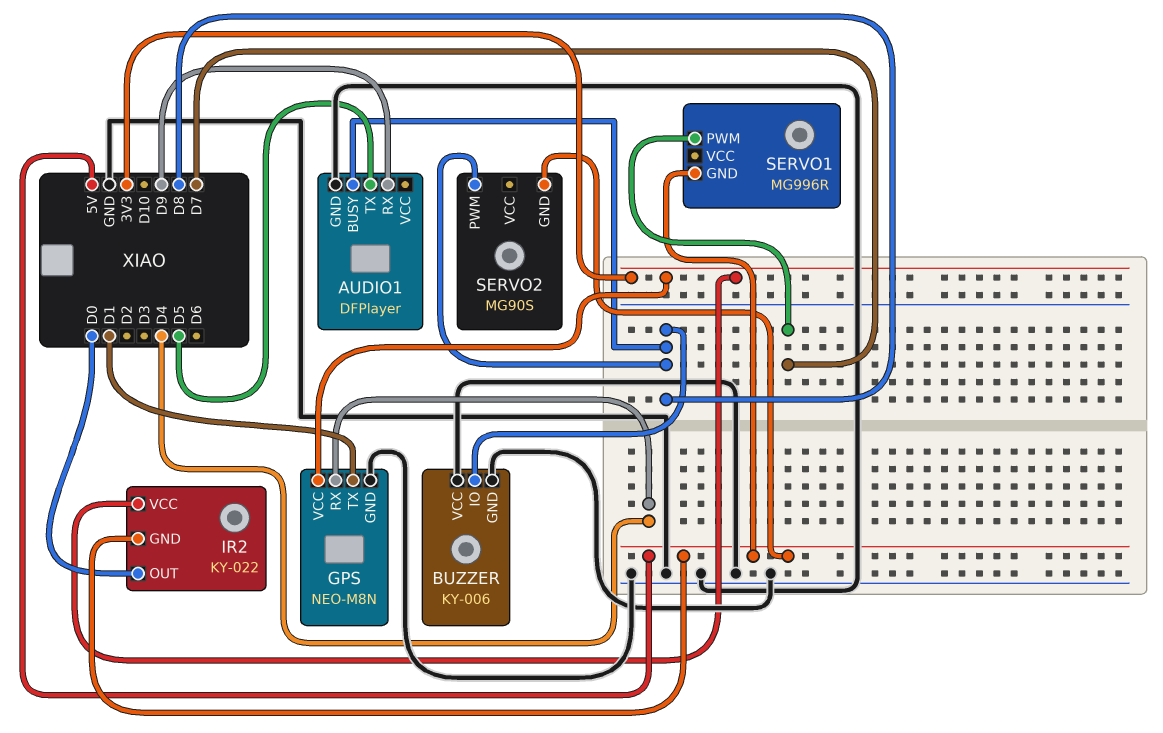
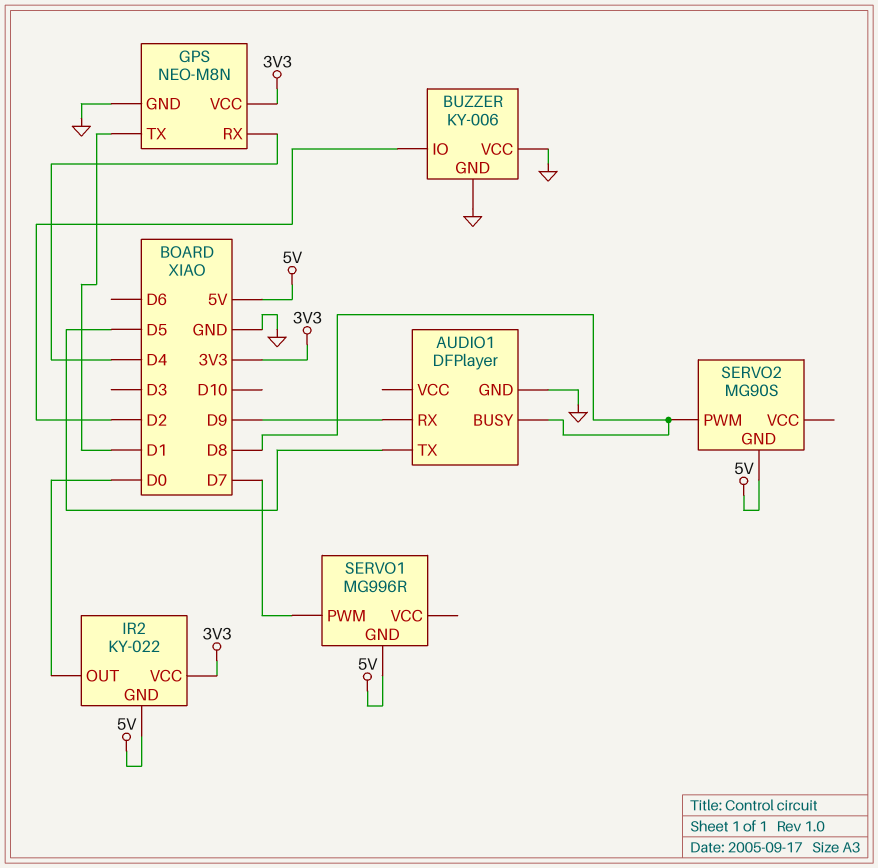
BUZZER pin IO: D8 -> D2

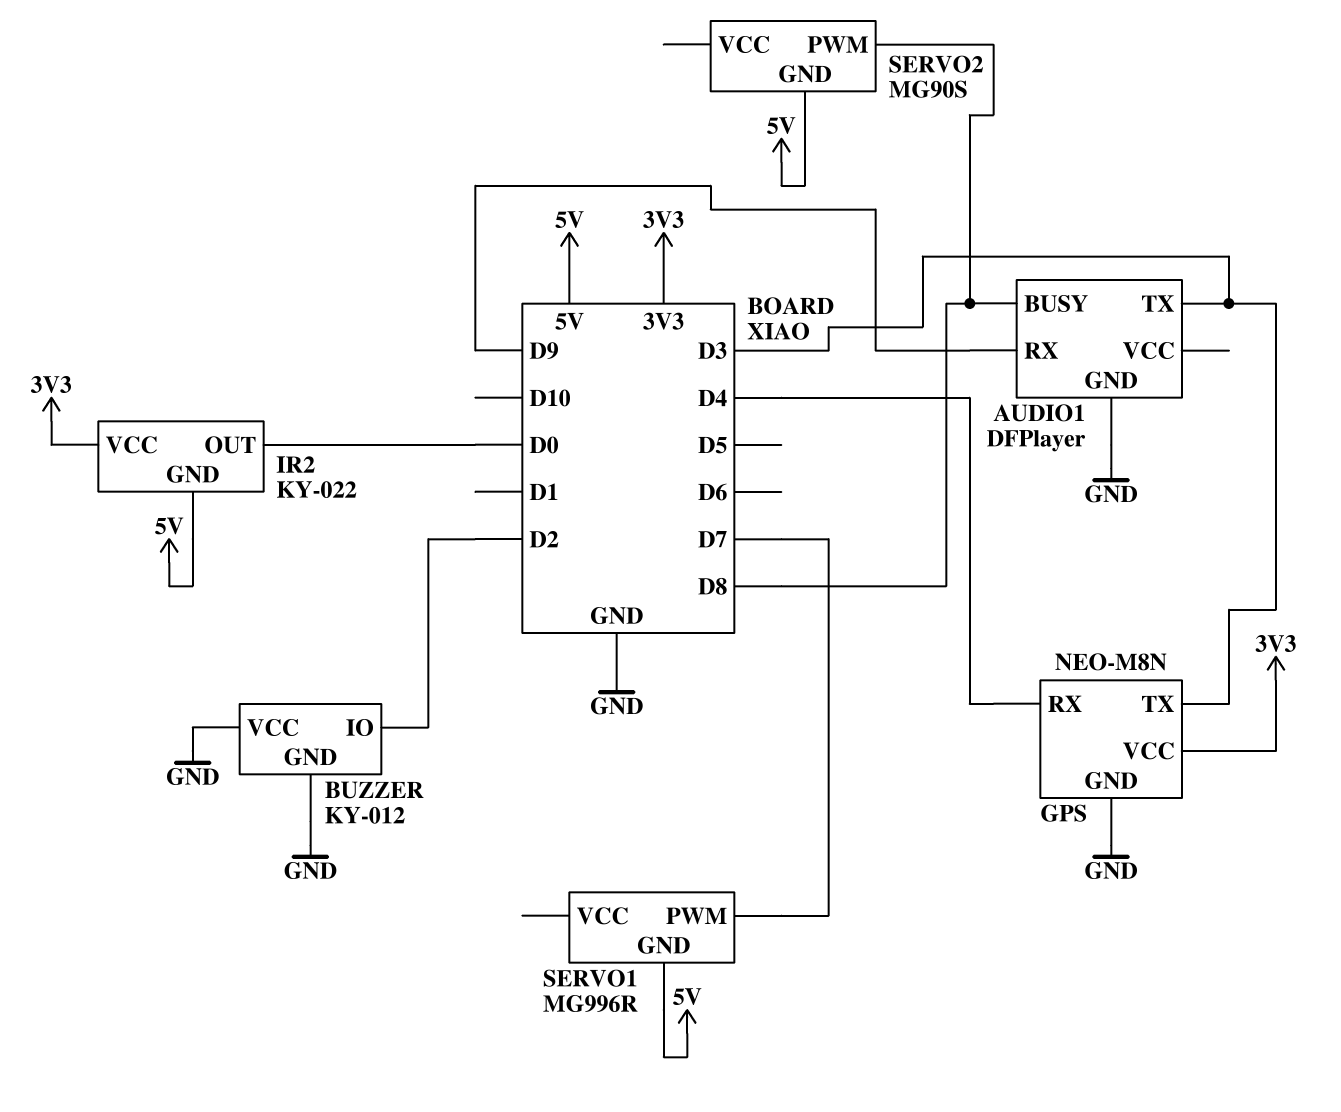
AUDIO1 pin TX: D5 -> D3
BUZZER: KY-006 -> KY-012
GPS pin TX: D1 -> D3

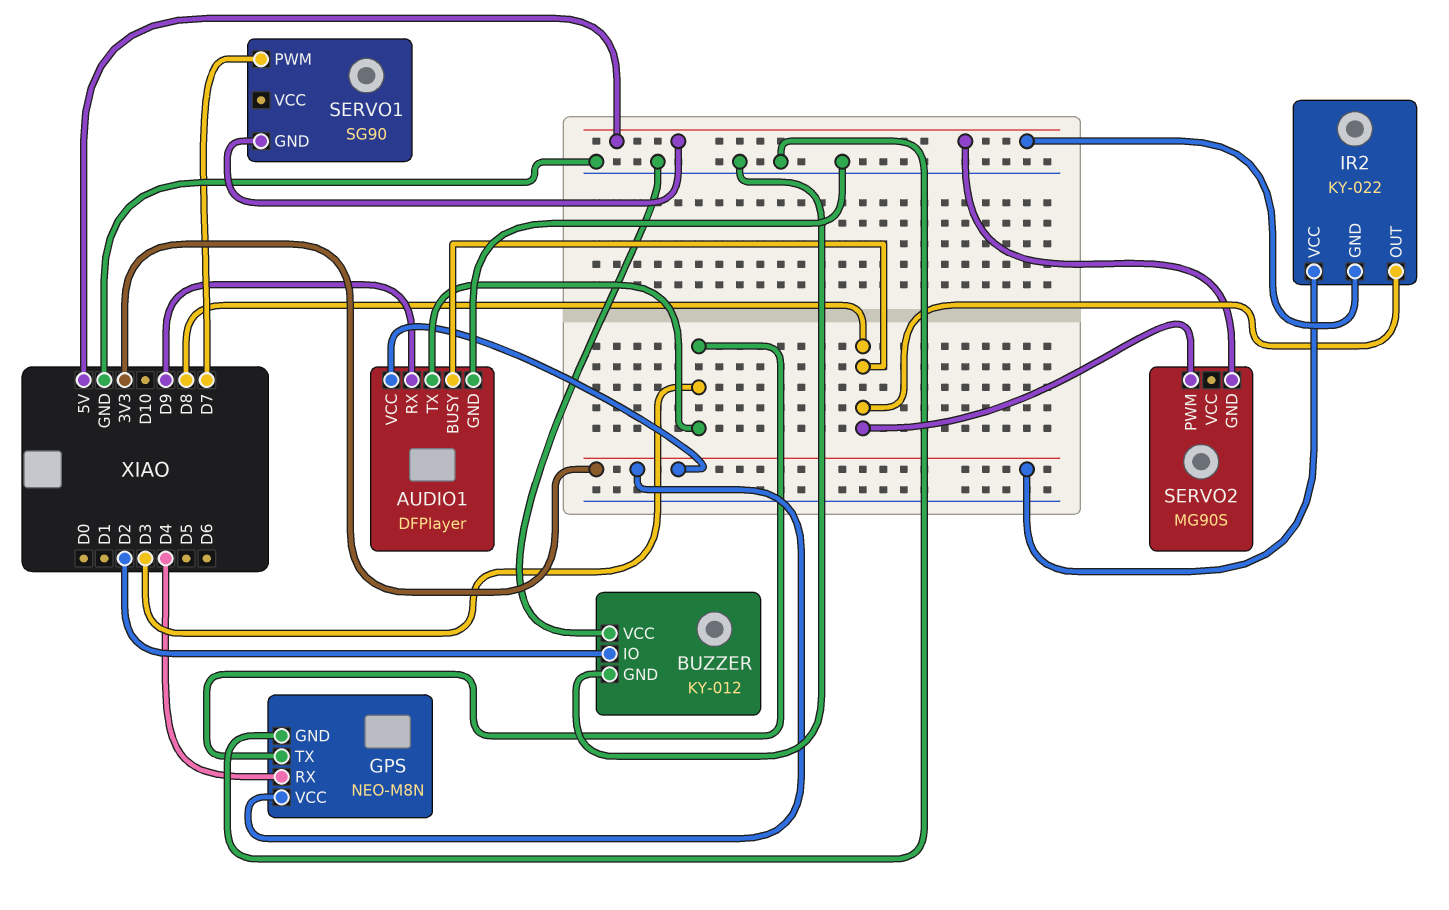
AUDIO1 pin VCC: none -> 3V3
IR2 pin OUT: D0 -> D8
SERVO1: MG996R -> SG90

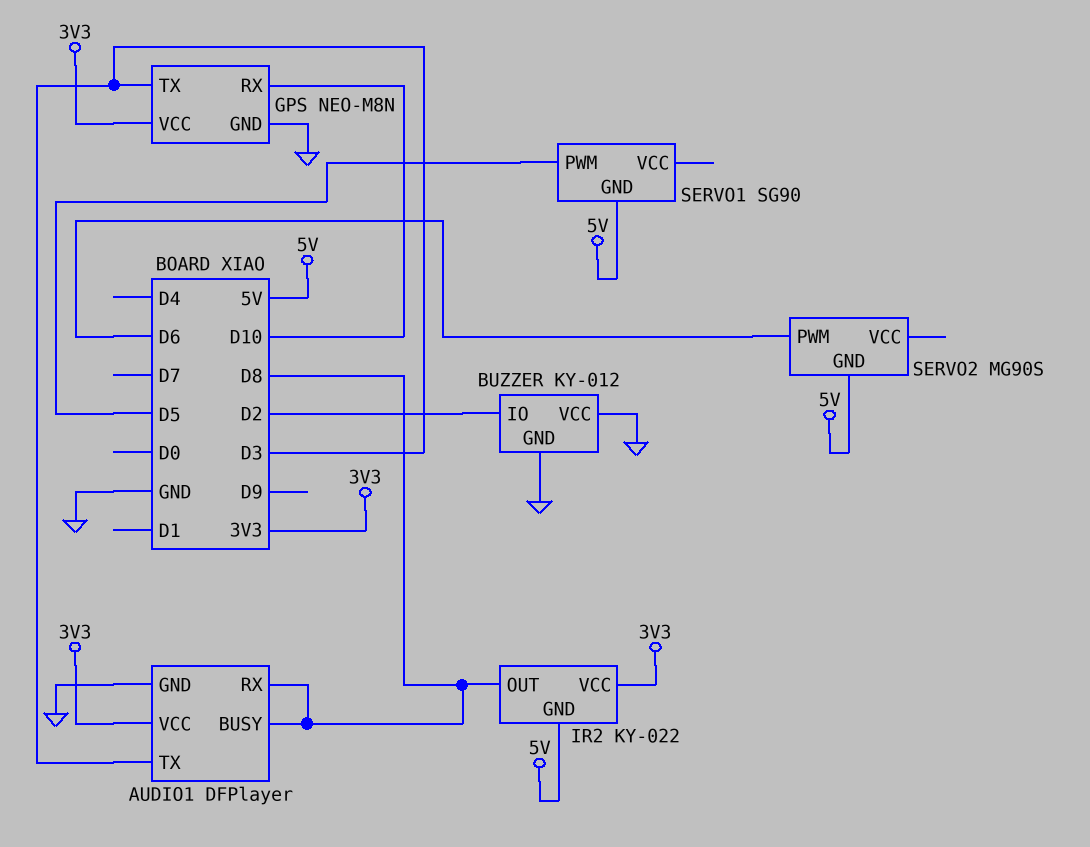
AUDIO1 pin RX: D9 -> D8
GPS pin RX: D4 -> D10
SERVO1 pin PWM: D7 -> D5
SERVO2 pin PWM: D8 -> D6

